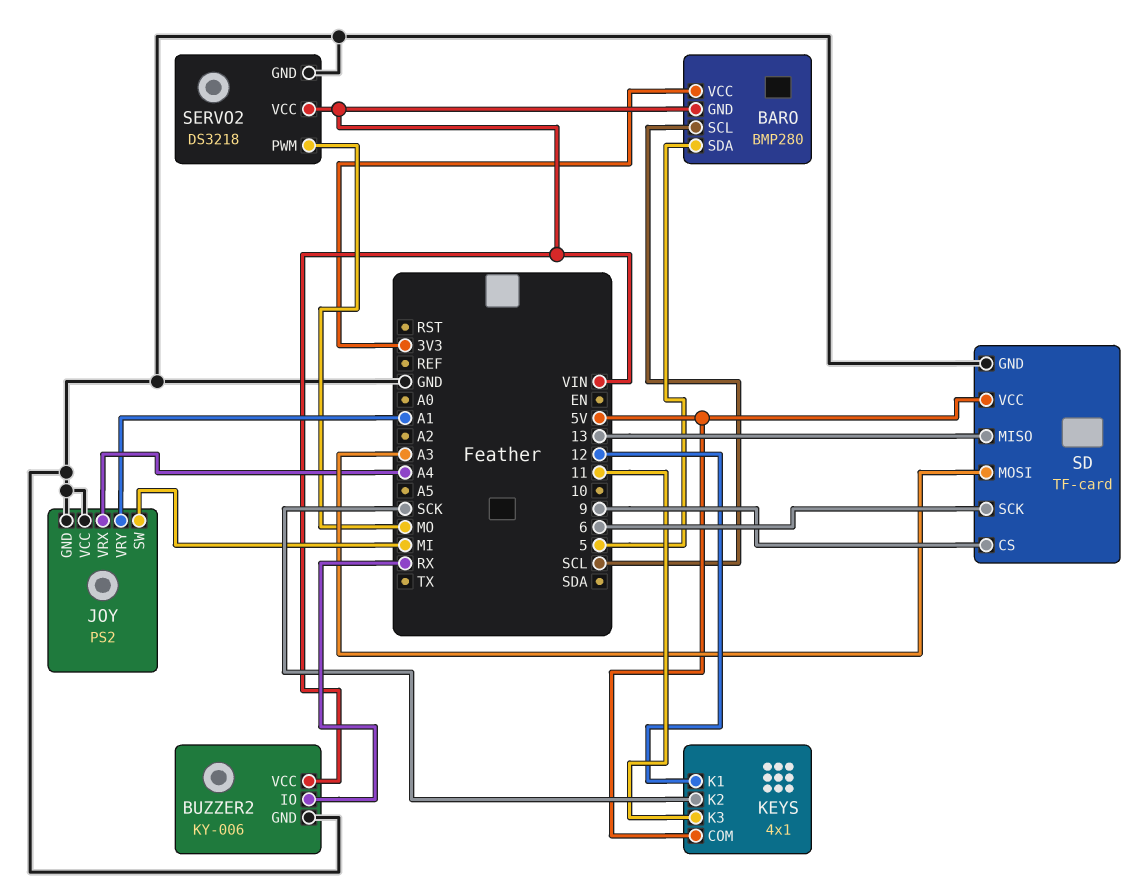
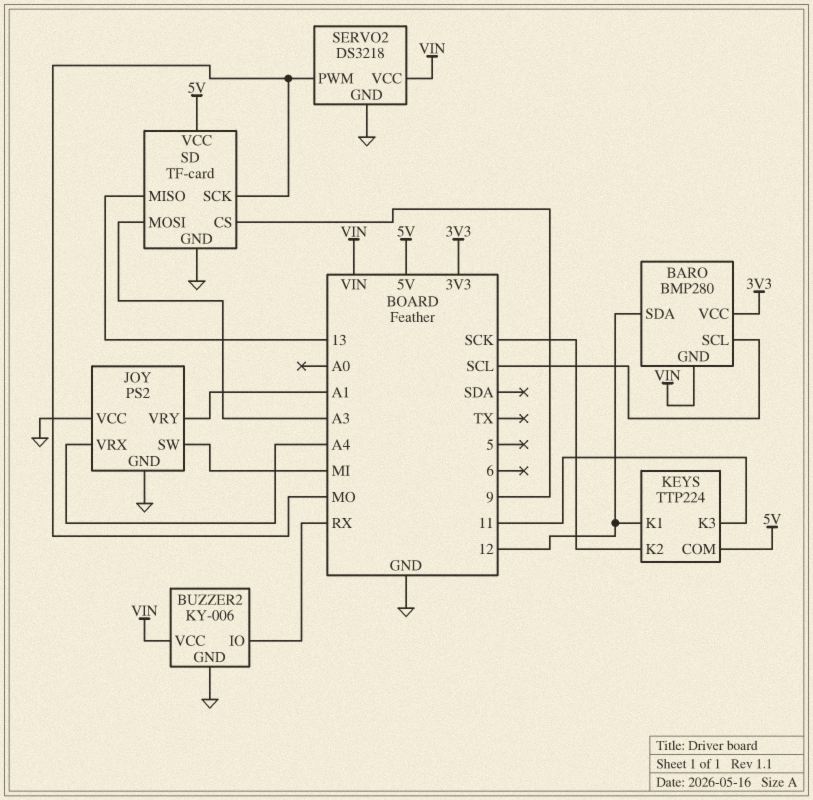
BARO pin SDA: 5 -> 12
KEYS: 4x1 -> TTP224
SD pin SCK: 6 -> MO

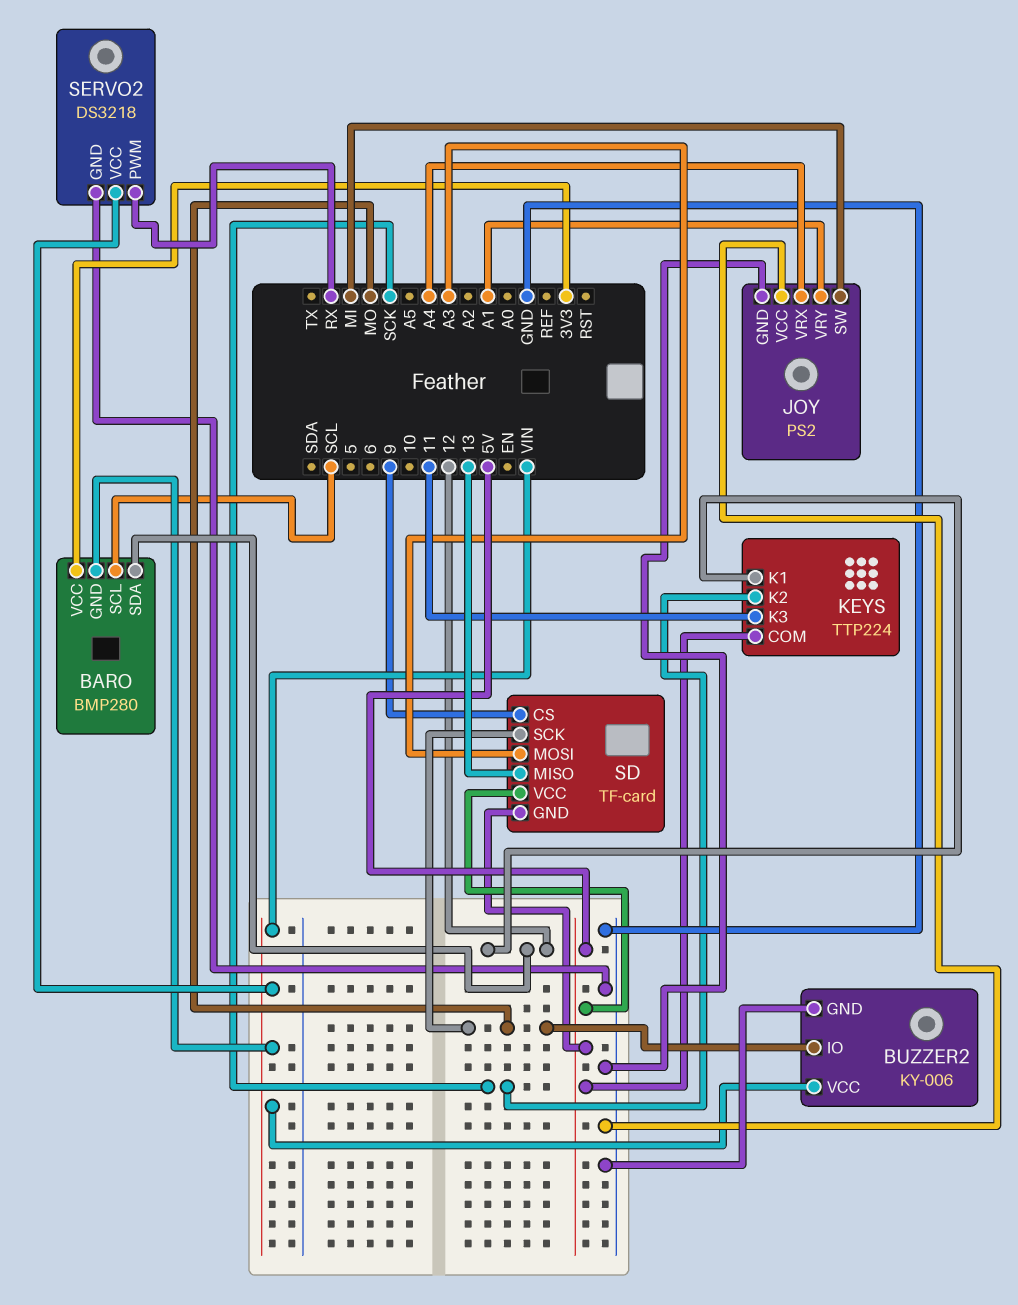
BUZZER2 pin IO: RX -> MO
SD pin GND: GND -> 5V
SERVO2 pin PWM: MO -> RX

